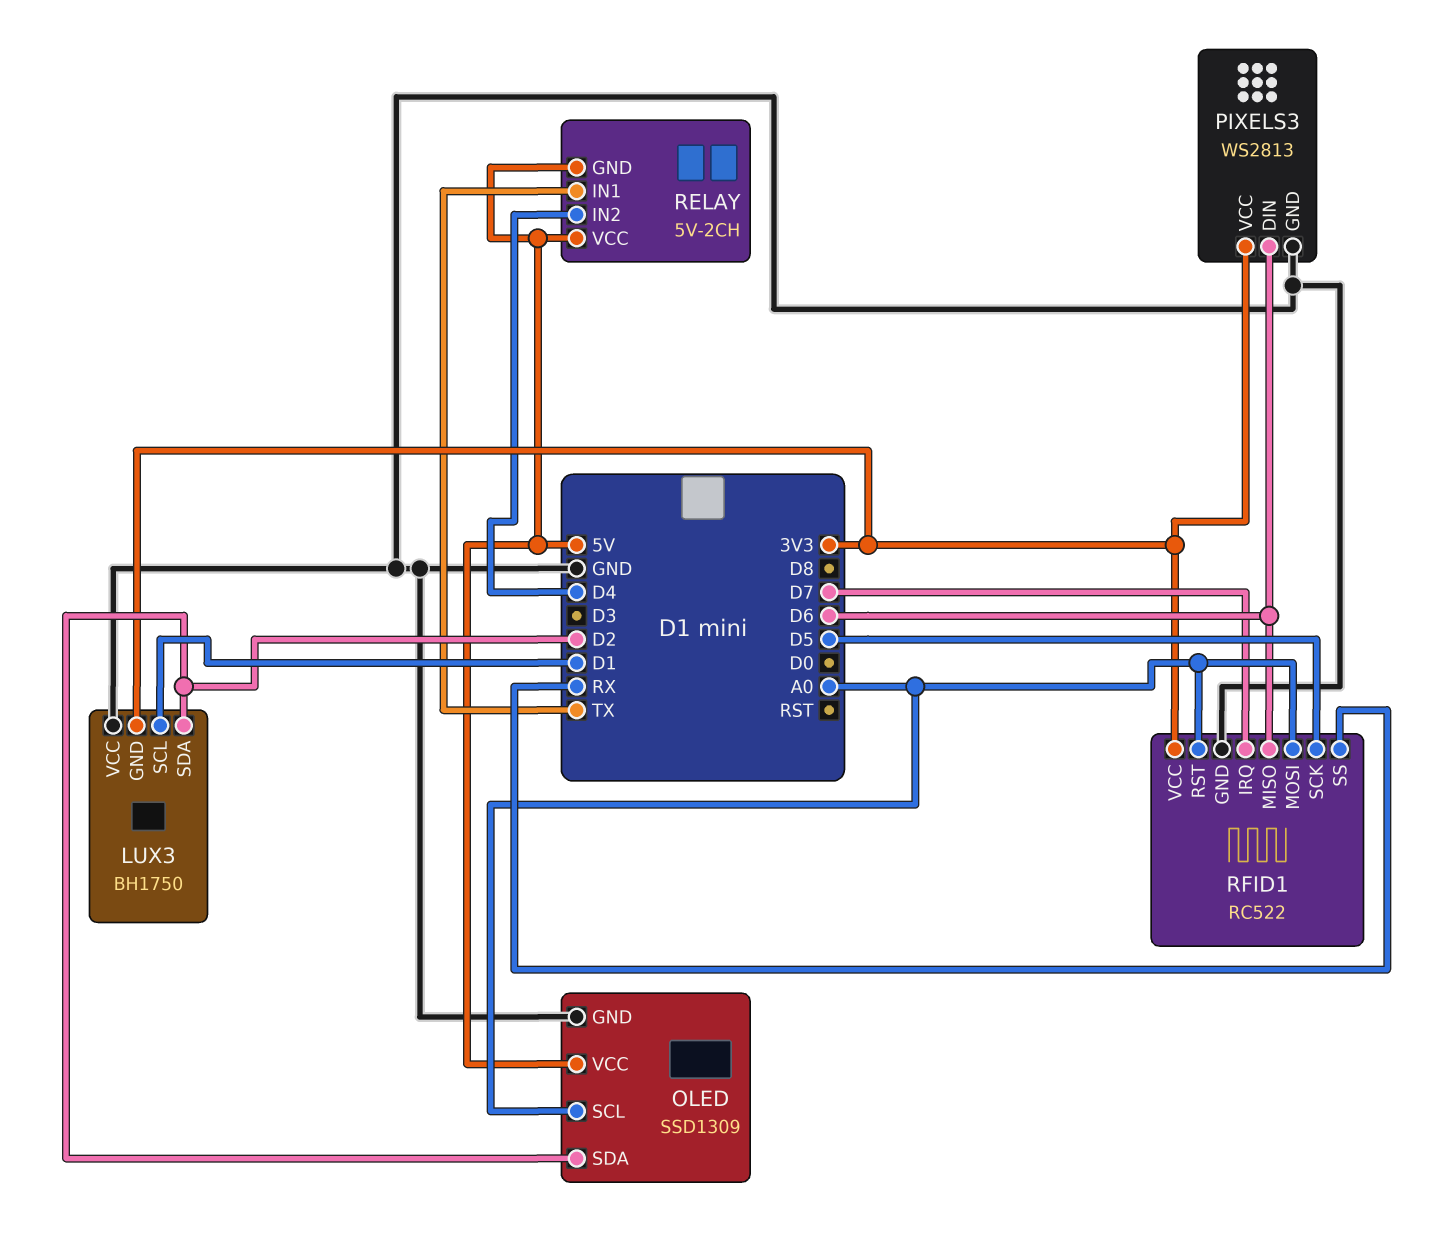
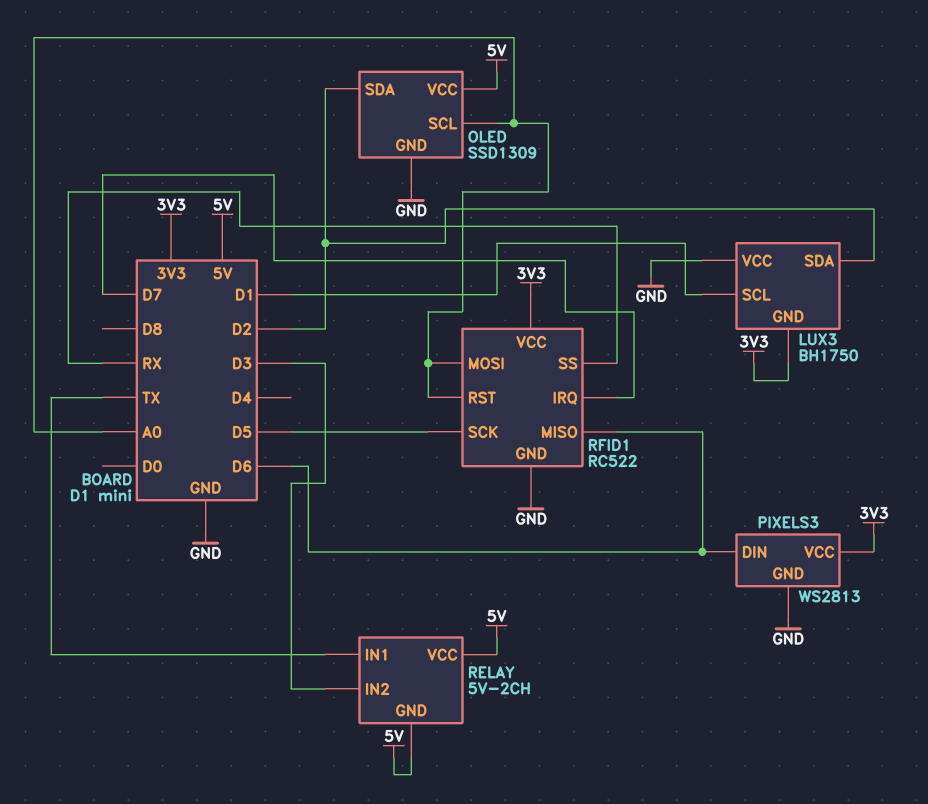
RELAY pin IN2: D4 -> D3

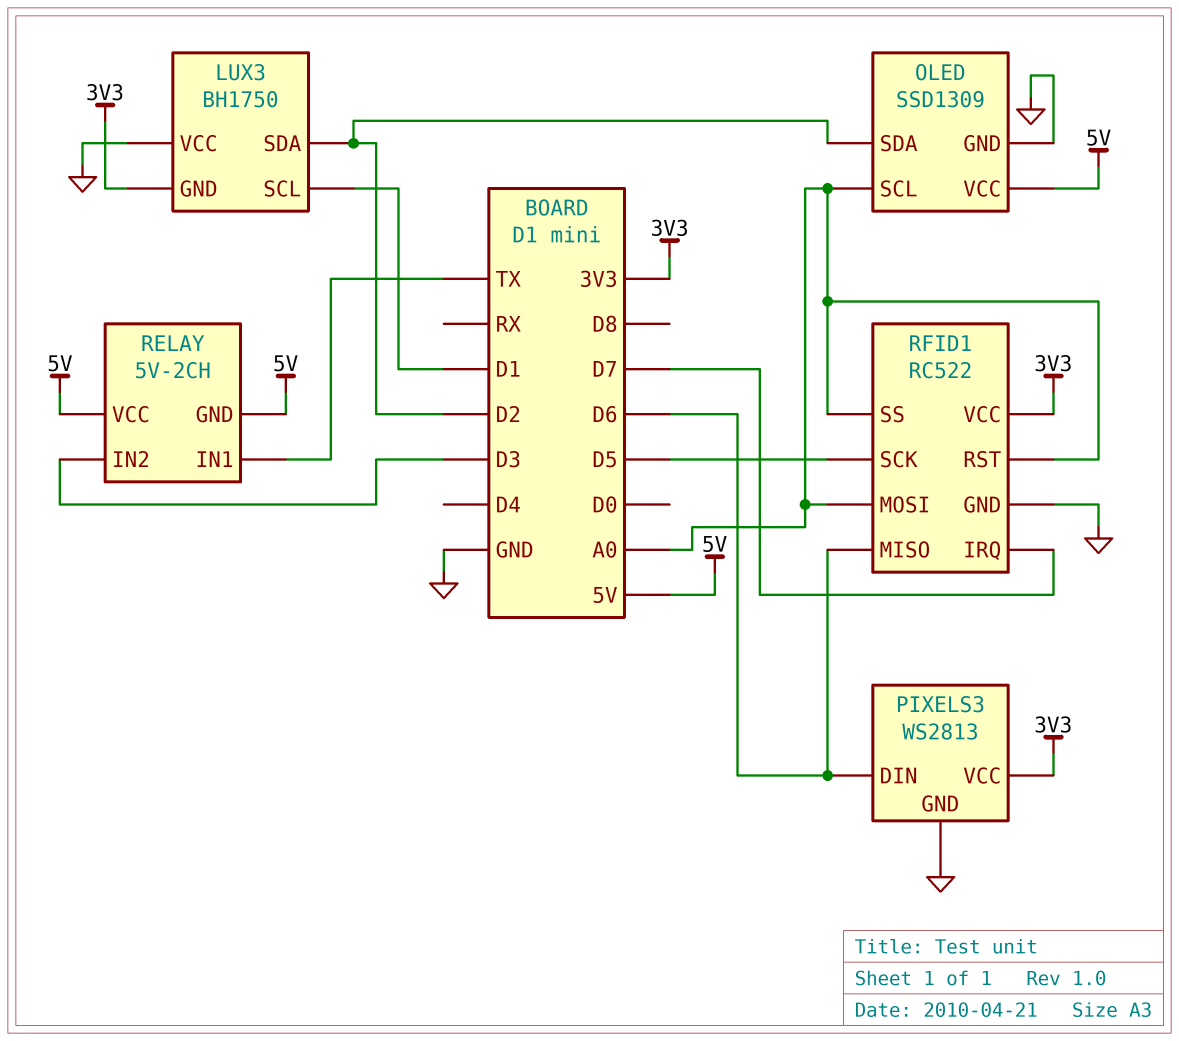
RFID1 pin SS: RX -> A0

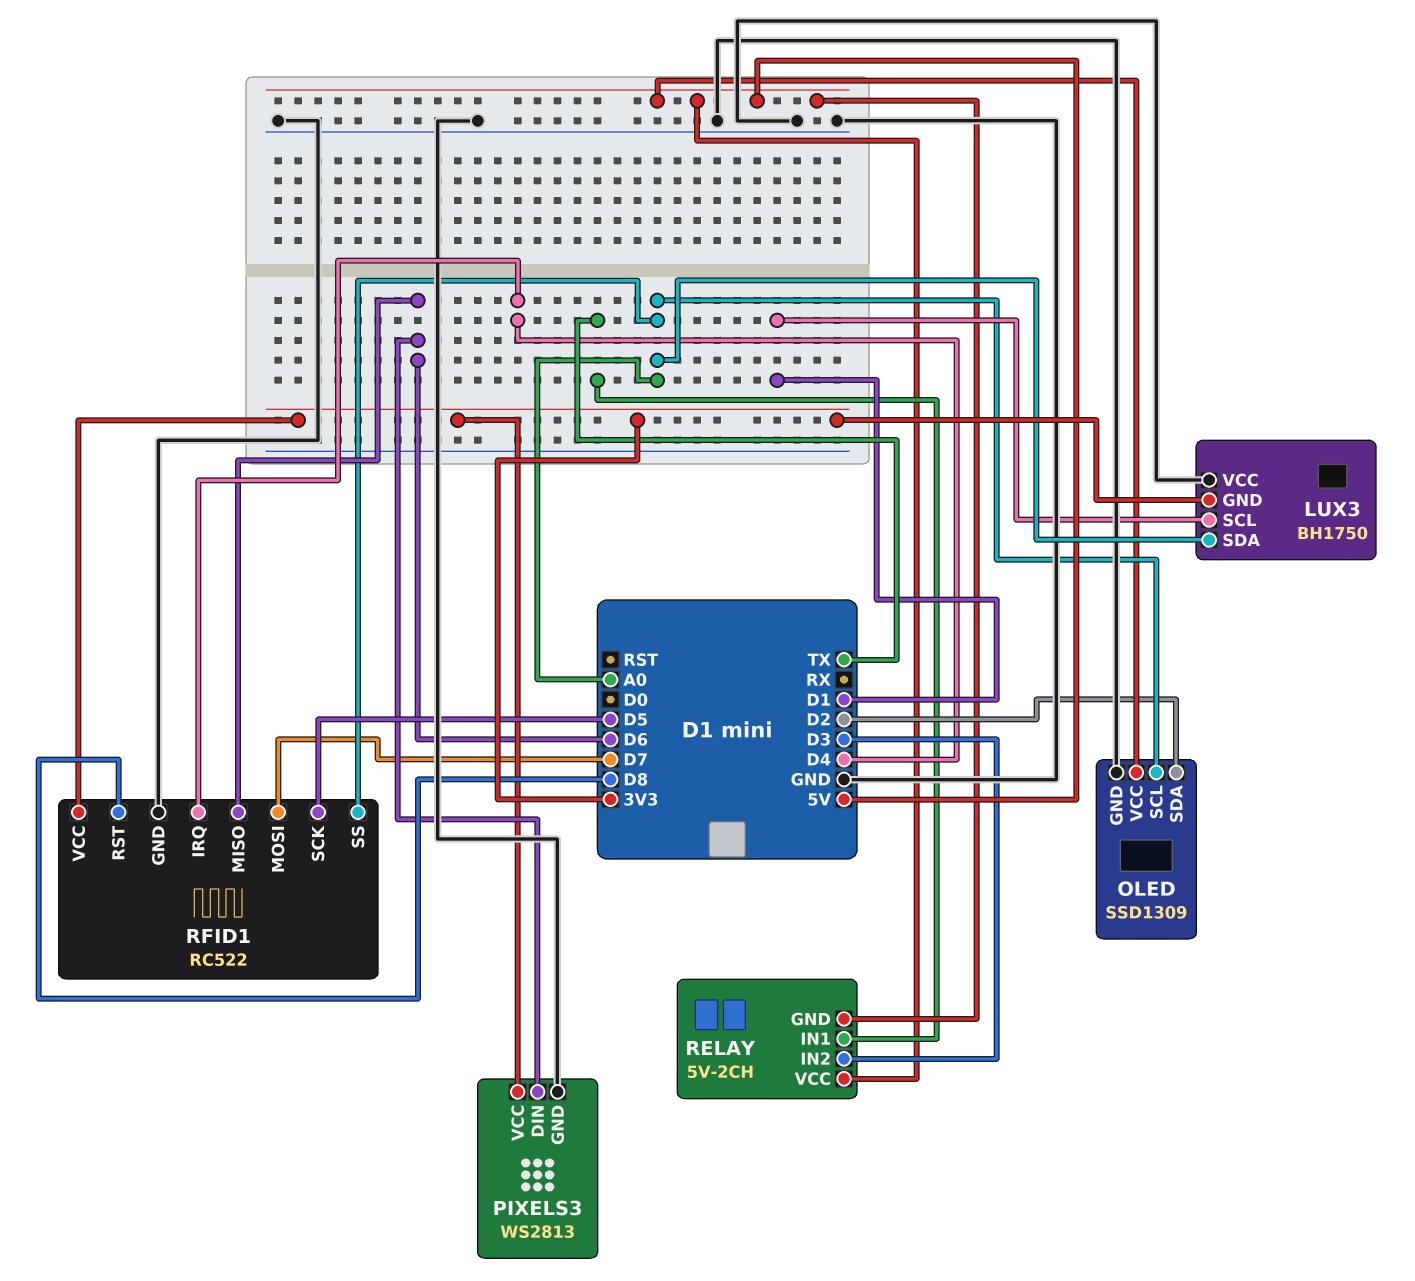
LUX3 pin SDA: D2 -> A0
RFID1 pin IRQ: D7 -> D4
RFID1 pin MOSI: A0 -> D7
RFID1 pin RST: A0 -> D8

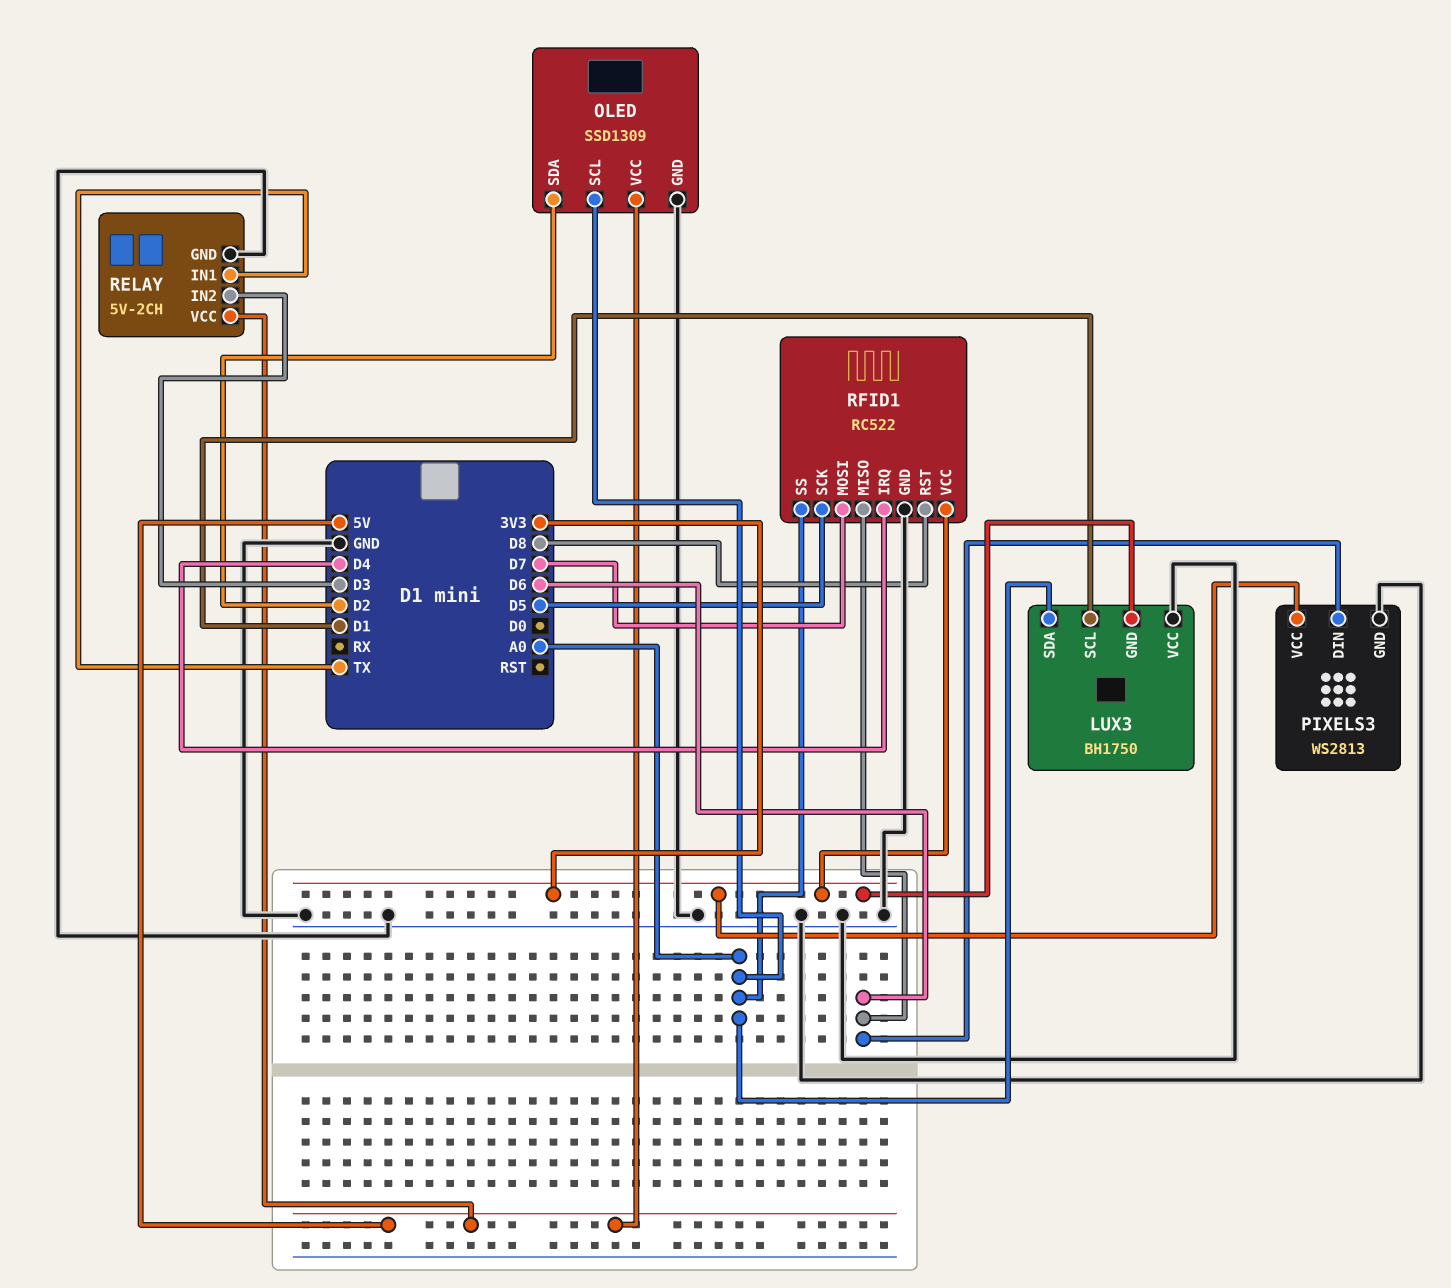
RELAY pin GND: 5V -> GND

